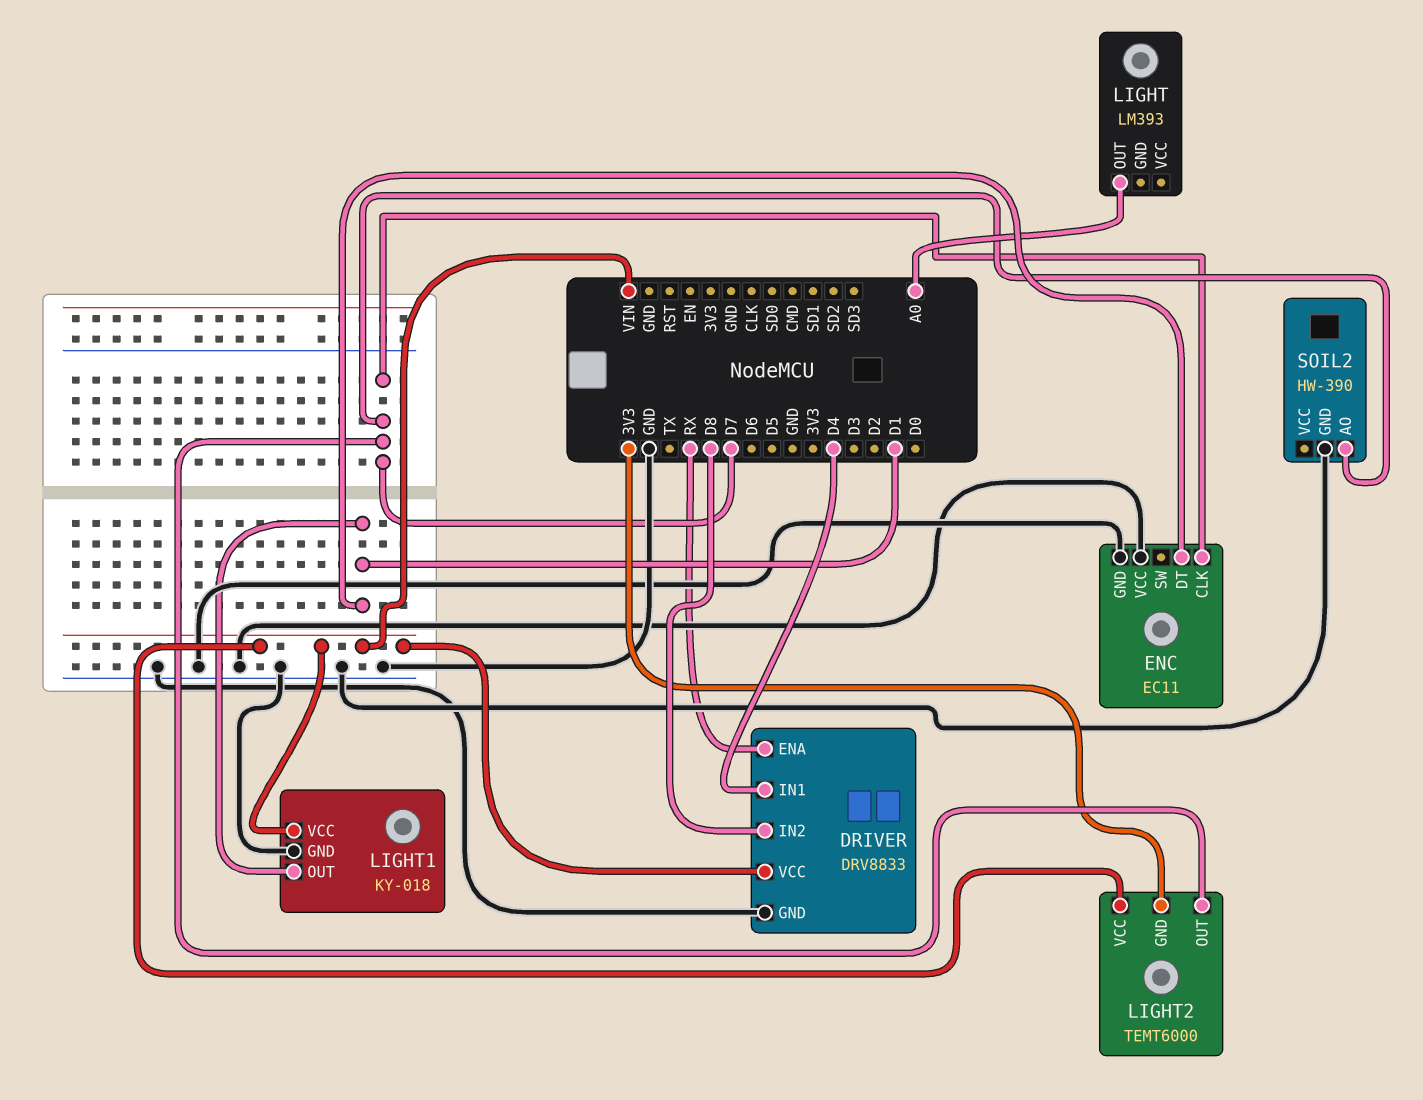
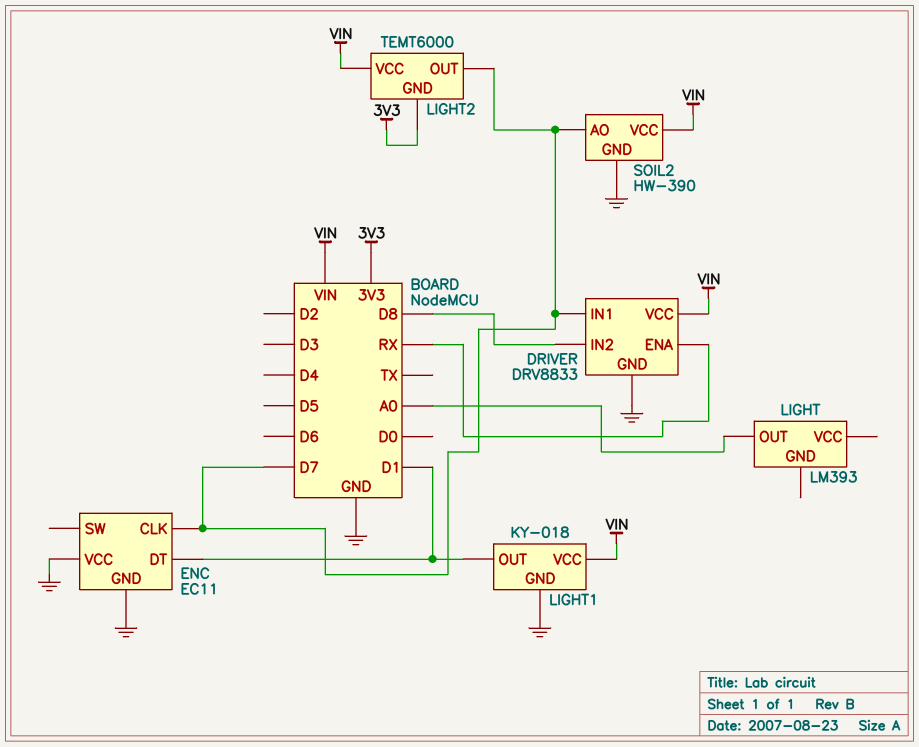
DRIVER pin IN1: D4 -> D7
SOIL2 pin VCC: none -> VIN

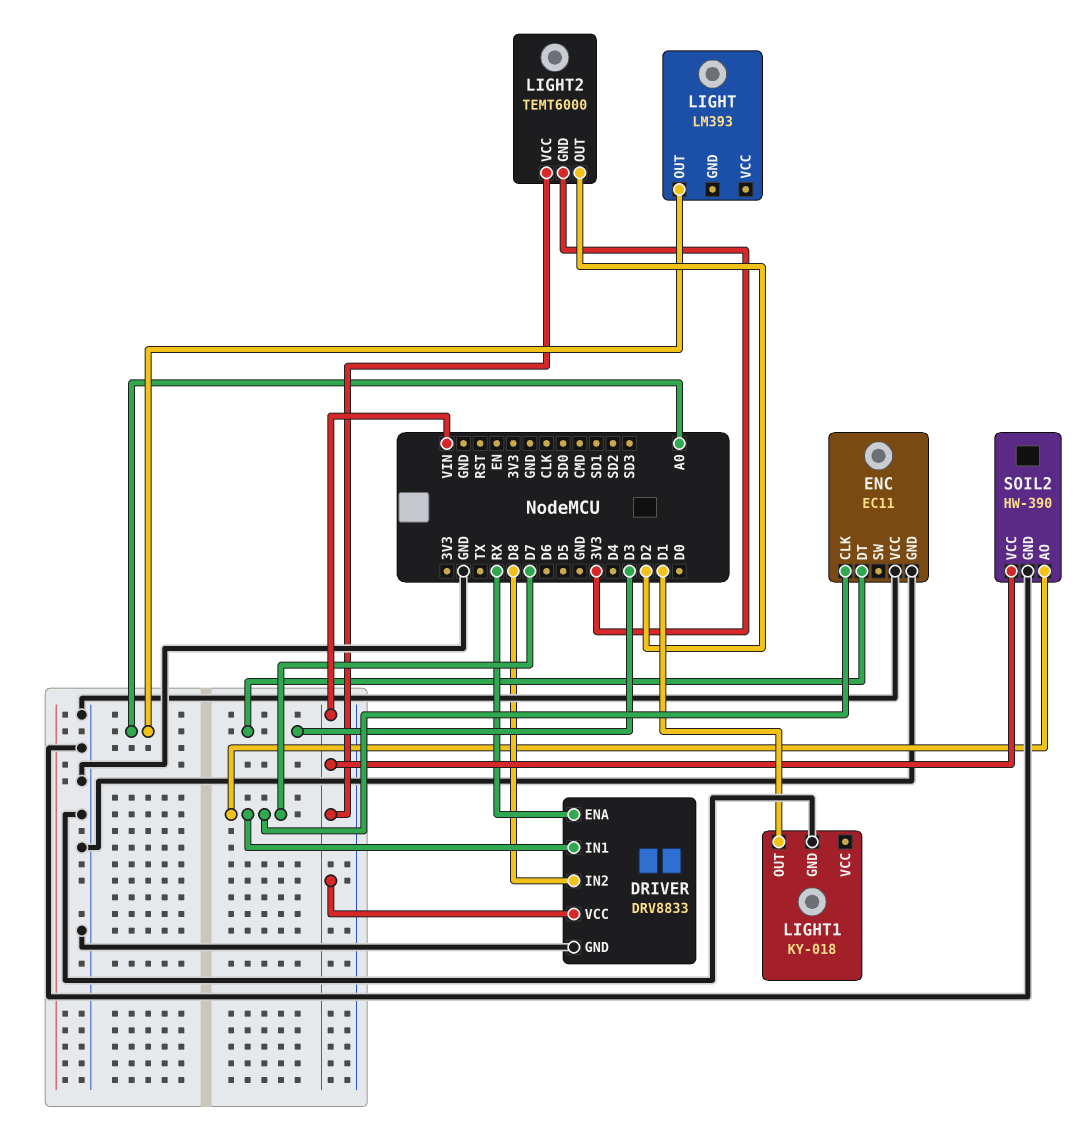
ENC pin DT: D1 -> D3
LIGHT1 pin VCC: VIN -> none
LIGHT2 pin OUT: D7 -> D2

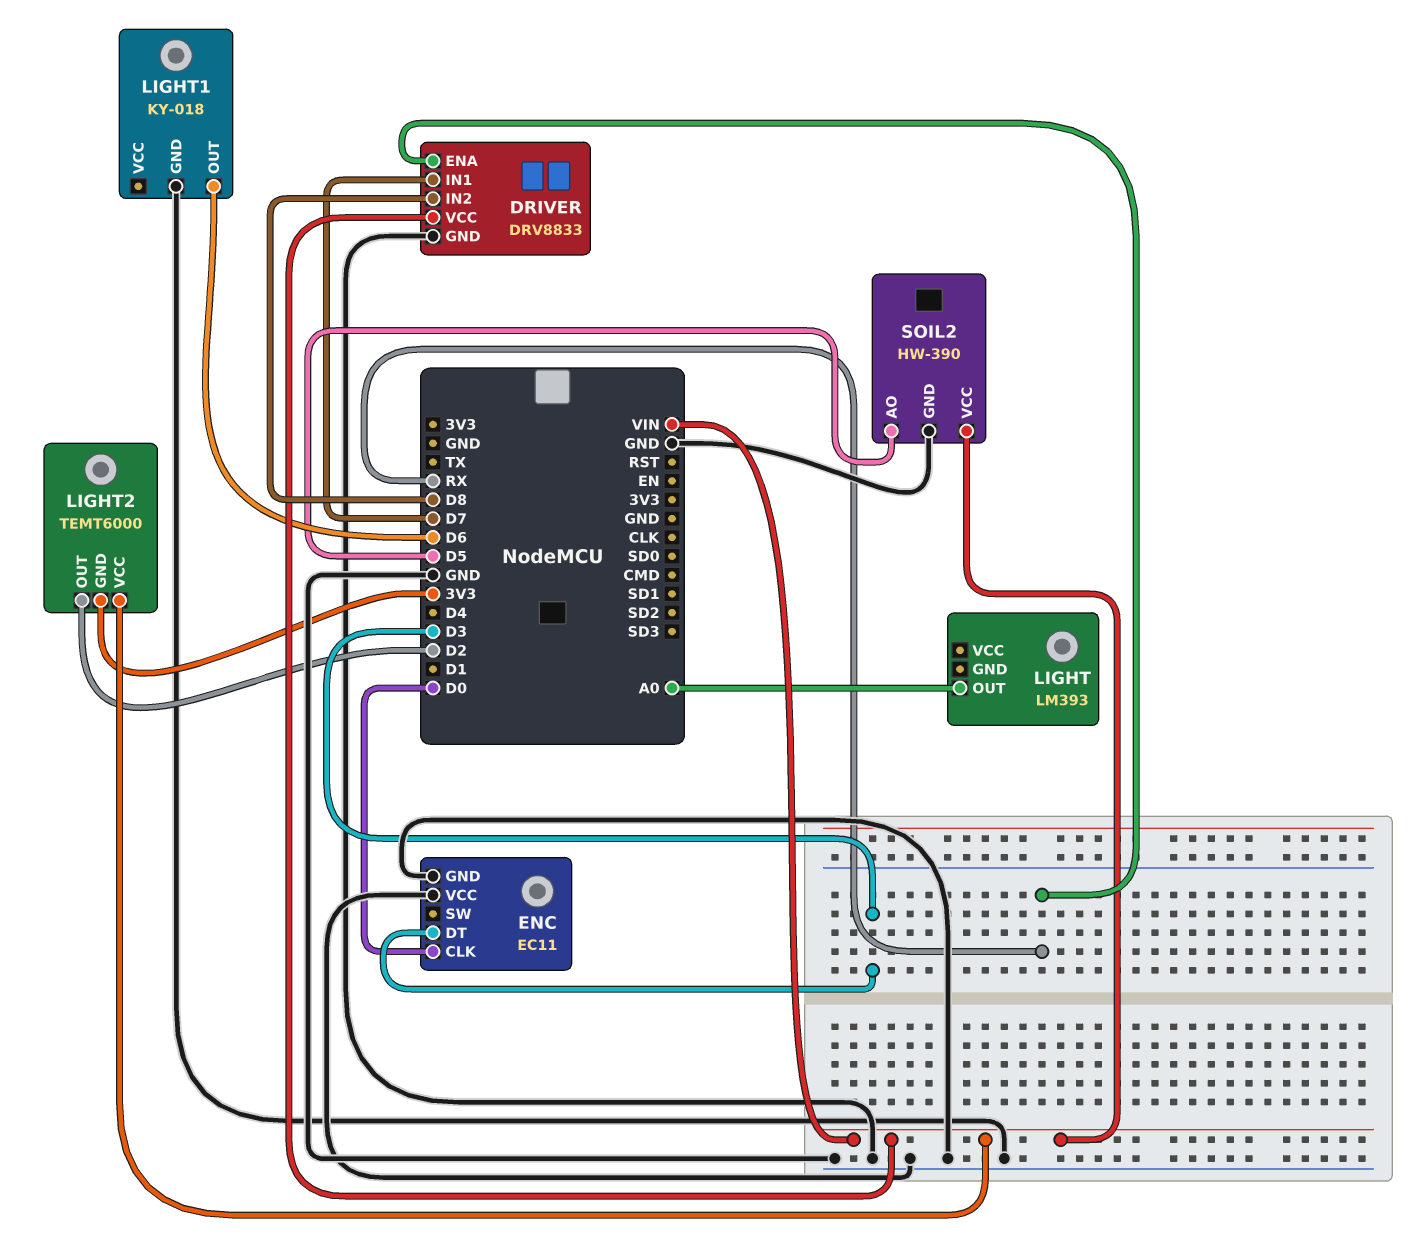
ENC pin CLK: D7 -> D0
LIGHT1 pin OUT: D1 -> D6
SOIL2 pin AO: D7 -> D5

